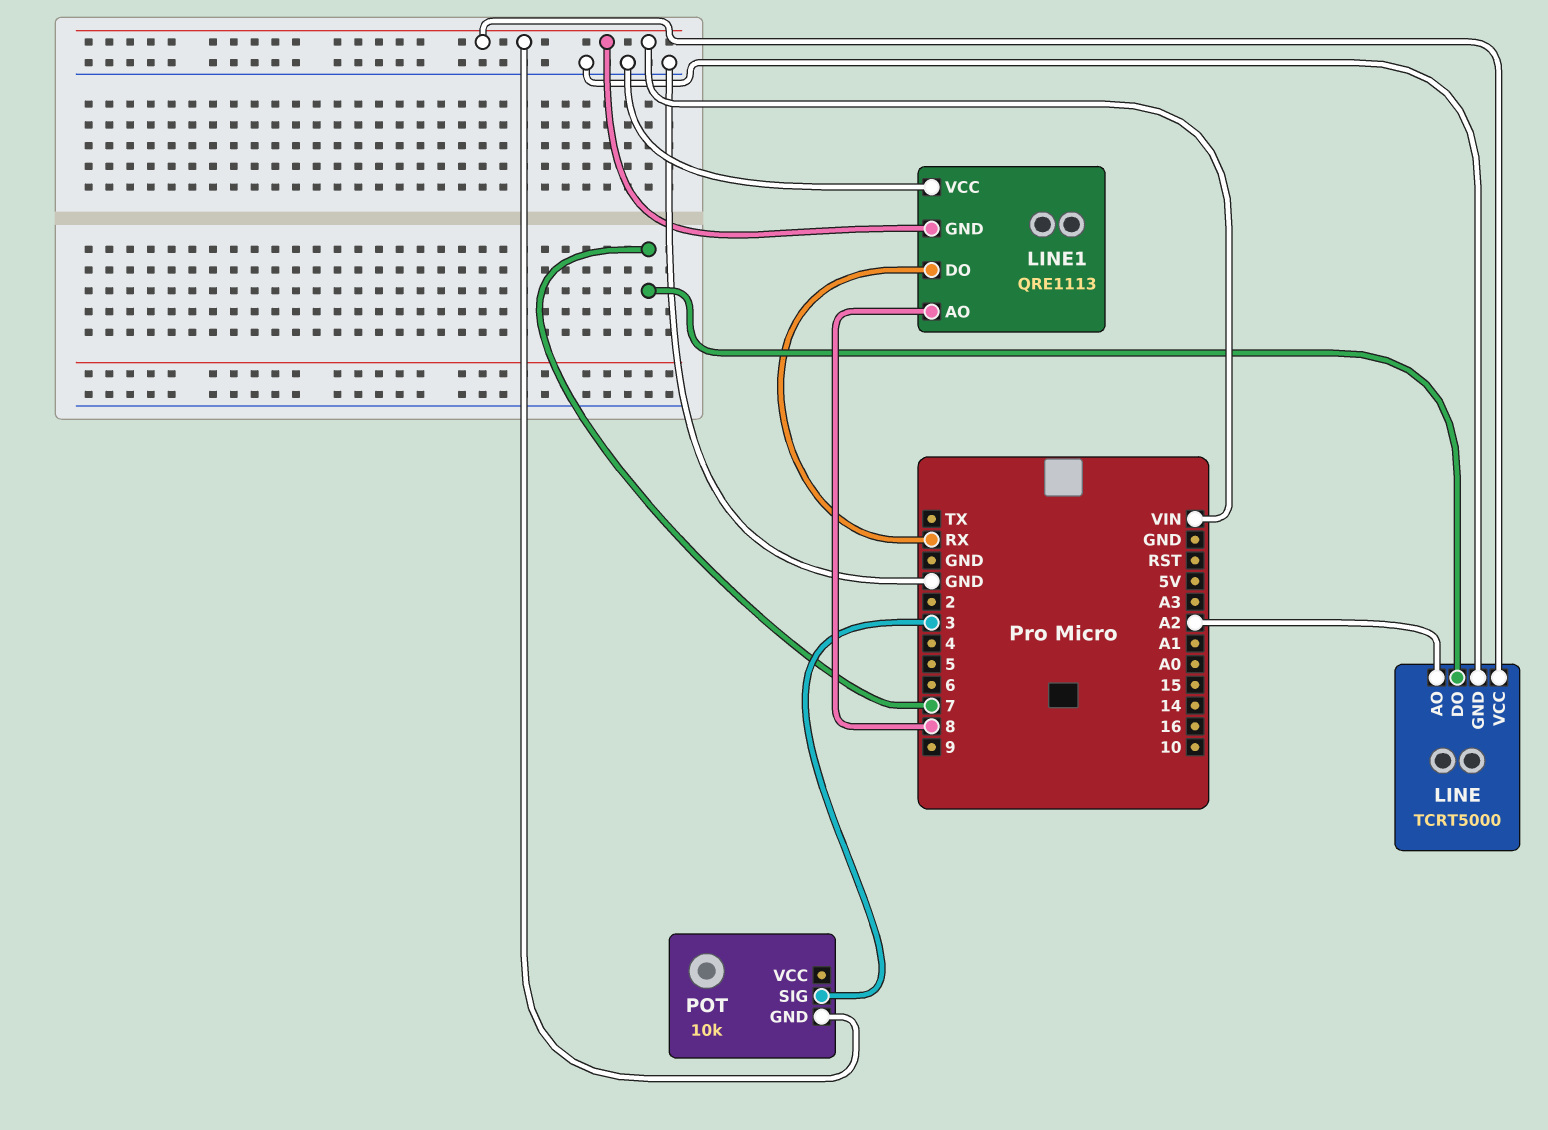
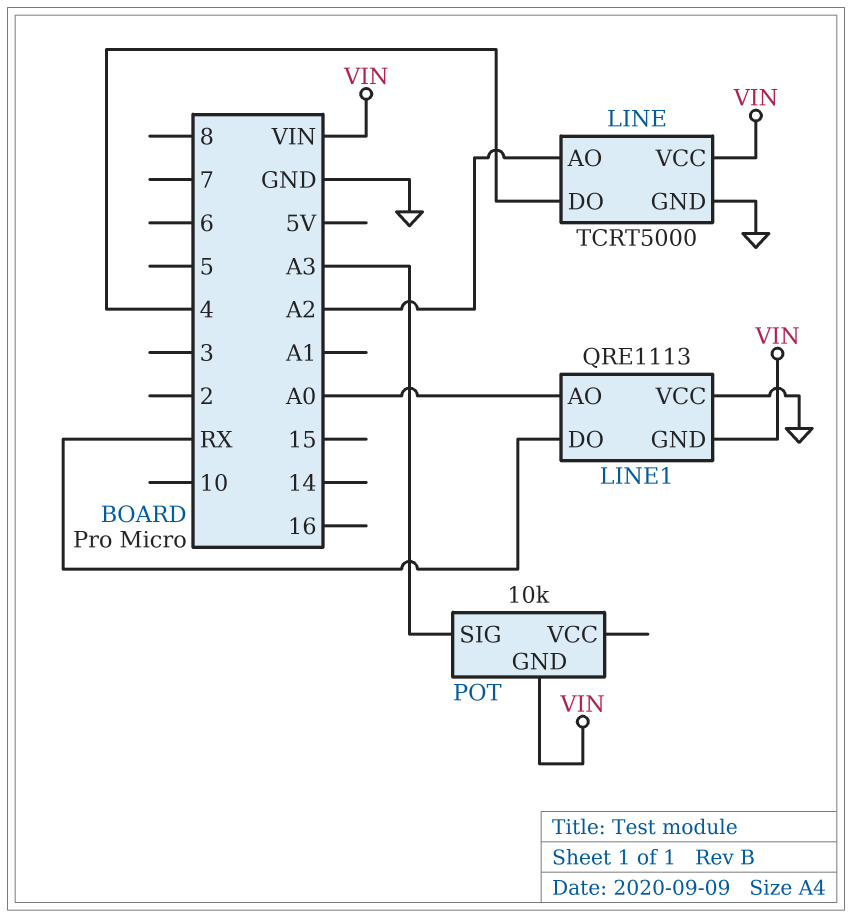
LINE pin DO: 7 -> 4
LINE1 pin AO: 8 -> A0
POT pin SIG: 3 -> A3

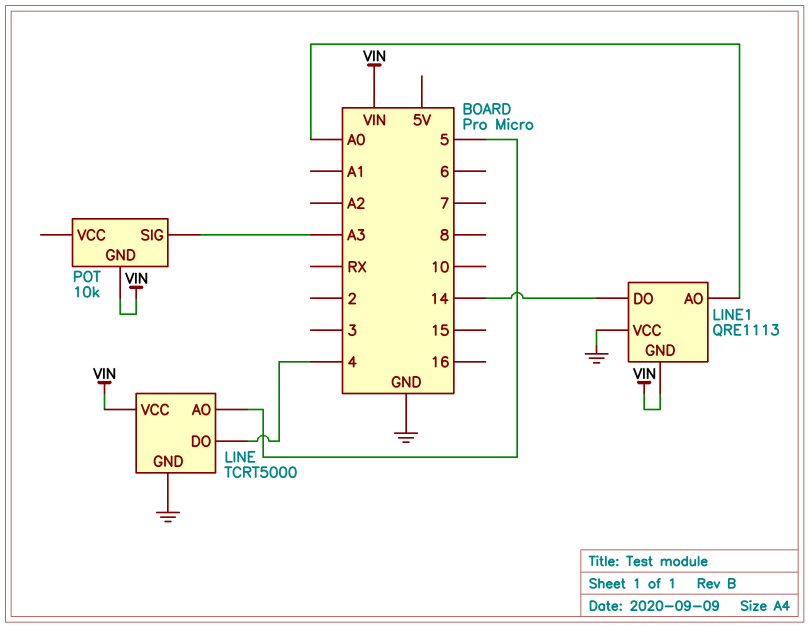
LINE pin AO: A2 -> 5
LINE1 pin DO: RX -> 14

